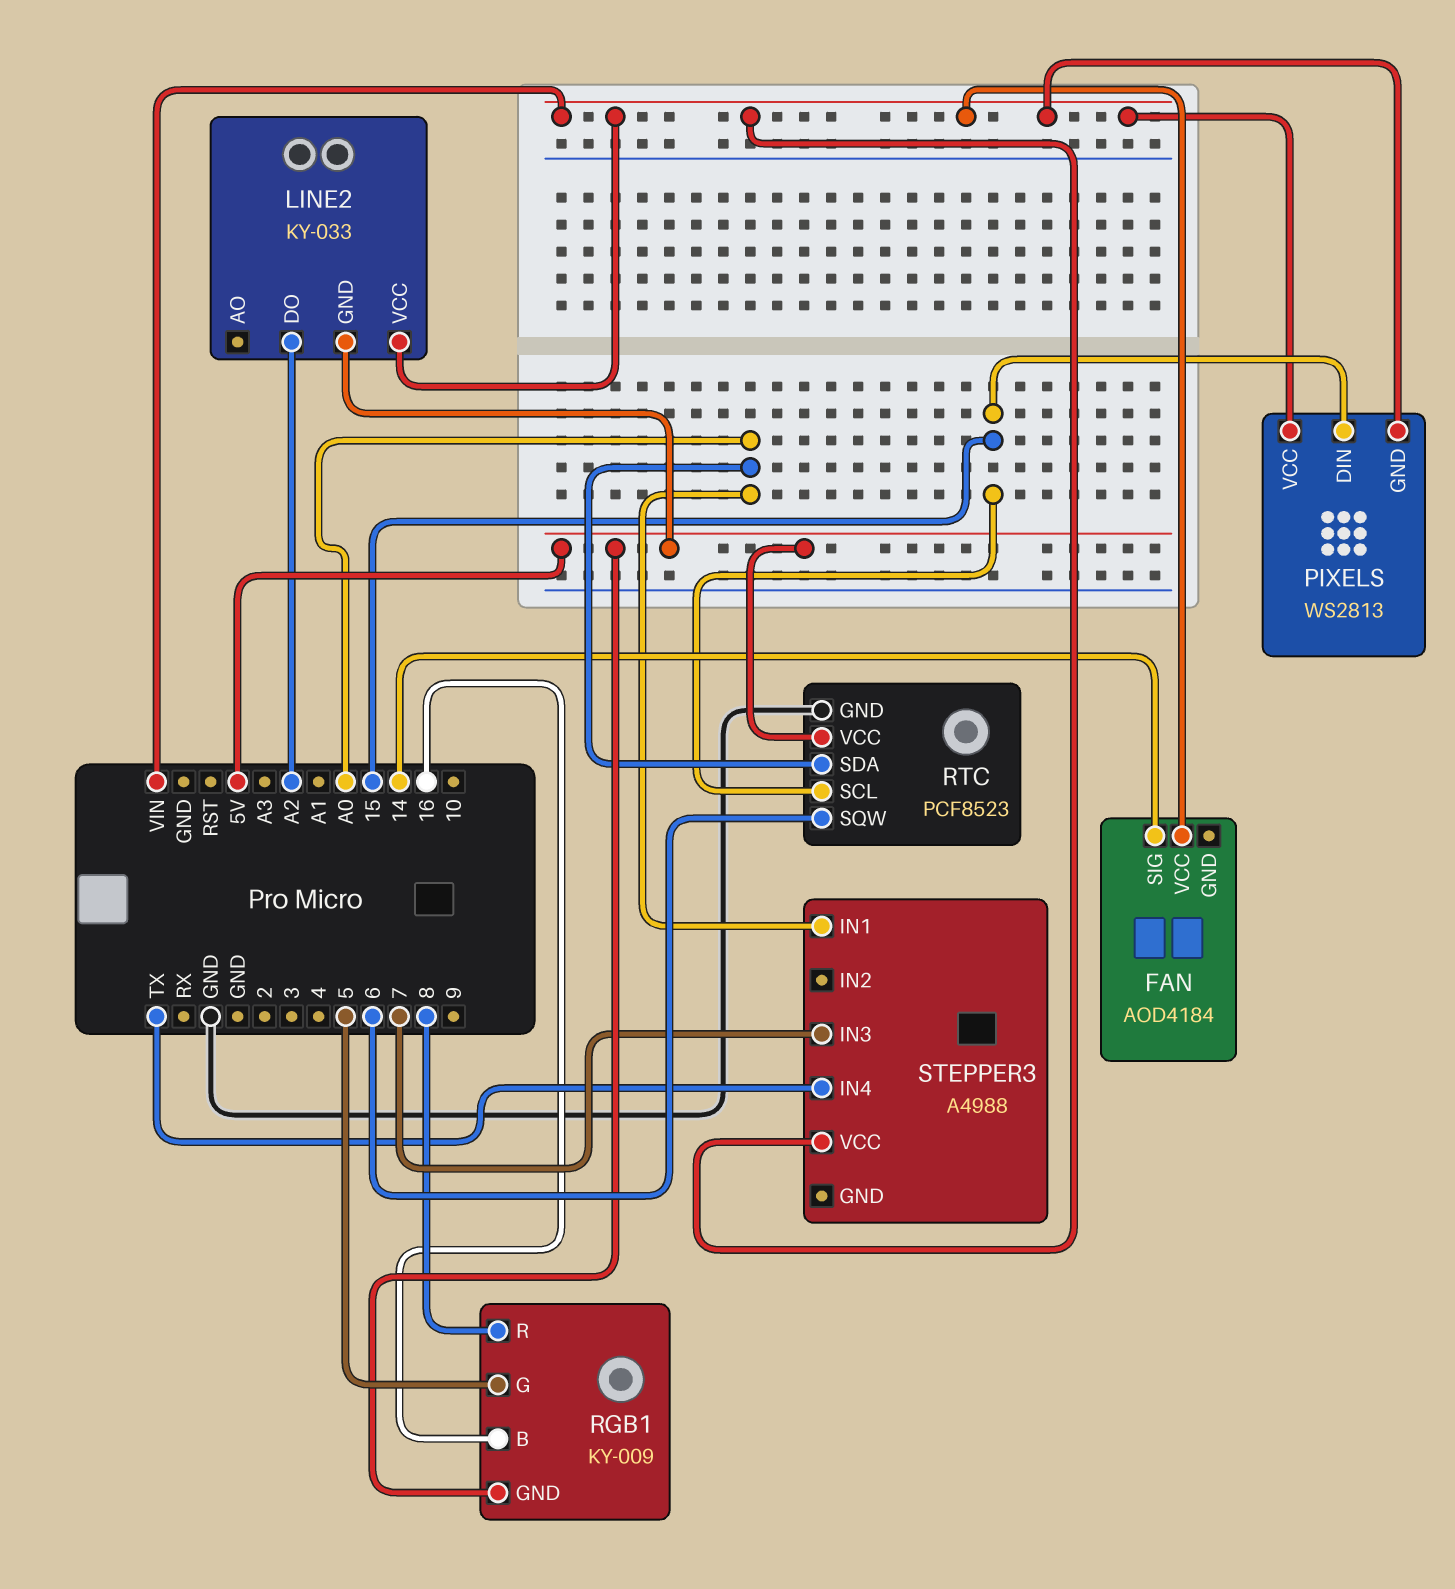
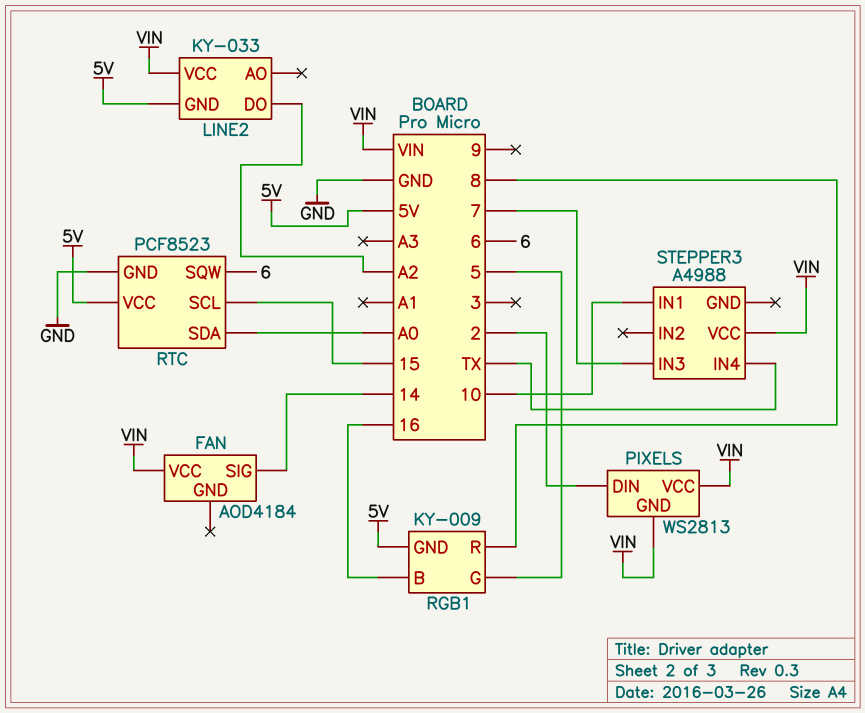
PIXELS pin DIN: 15 -> 2
STEPPER3 pin IN1: A0 -> 10

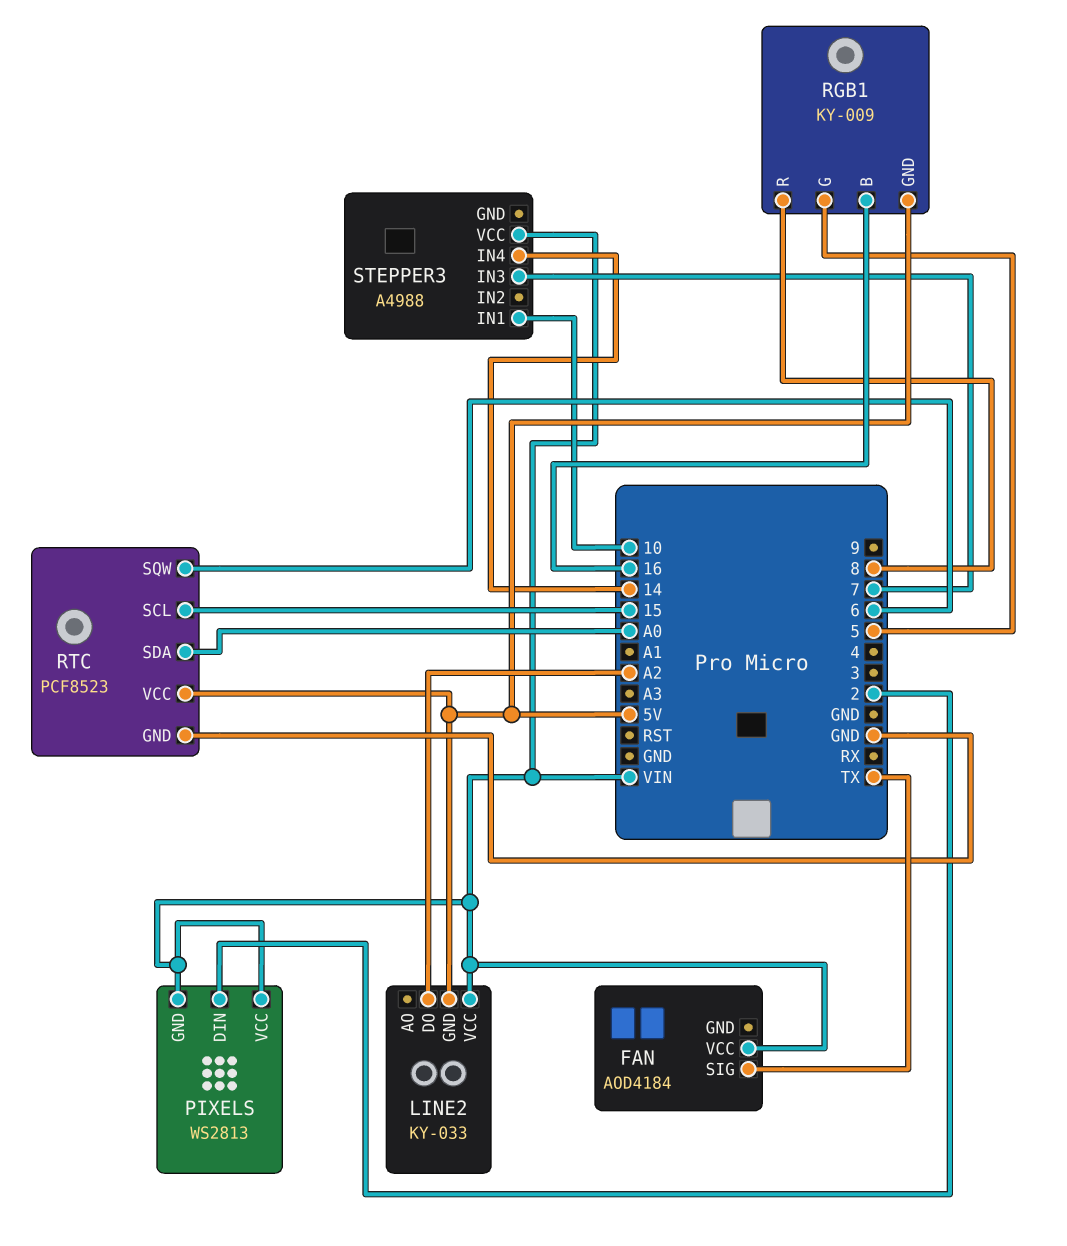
FAN pin SIG: 14 -> TX
STEPPER3 pin IN4: TX -> 14

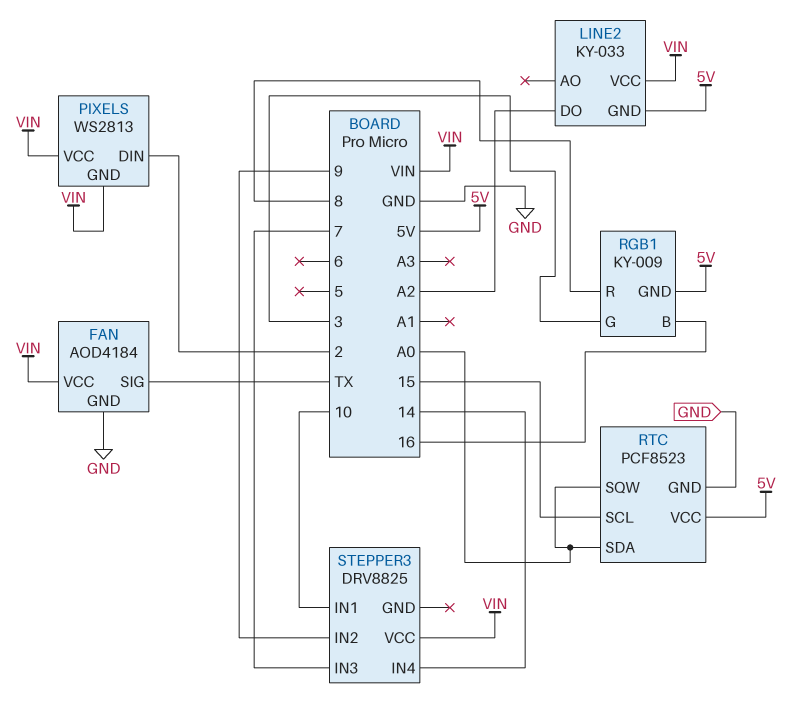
FAN pin GND: none -> GND
RGB1 pin G: 5 -> 3
RTC pin SQW: 6 -> A0
STEPPER3: A4988 -> DRV8825
STEPPER3 pin IN2: none -> 9

